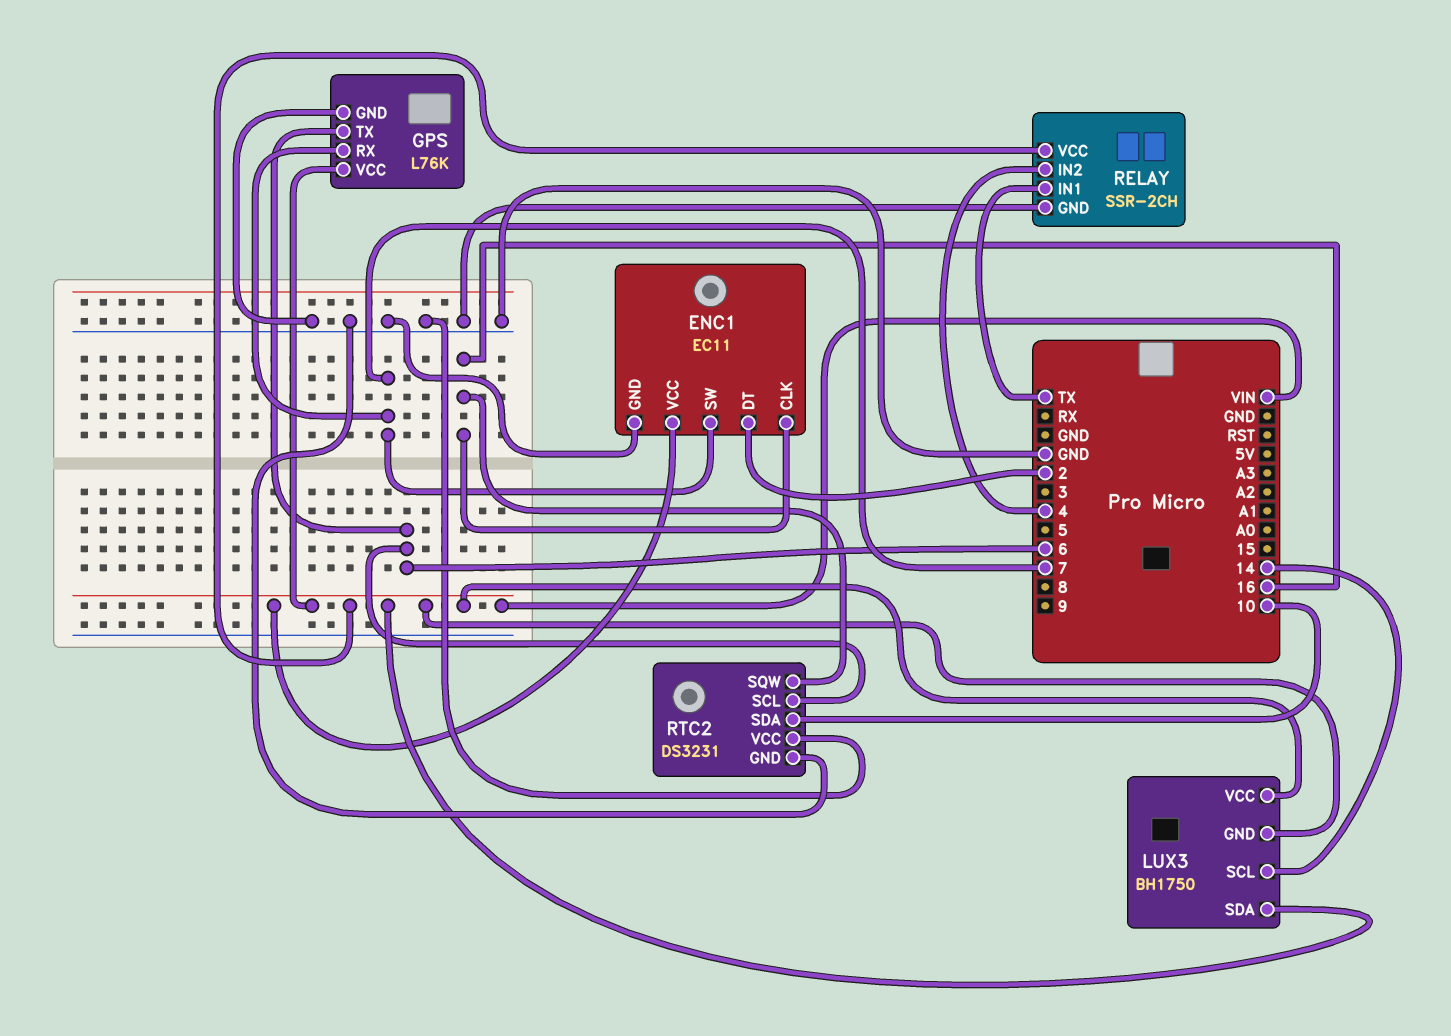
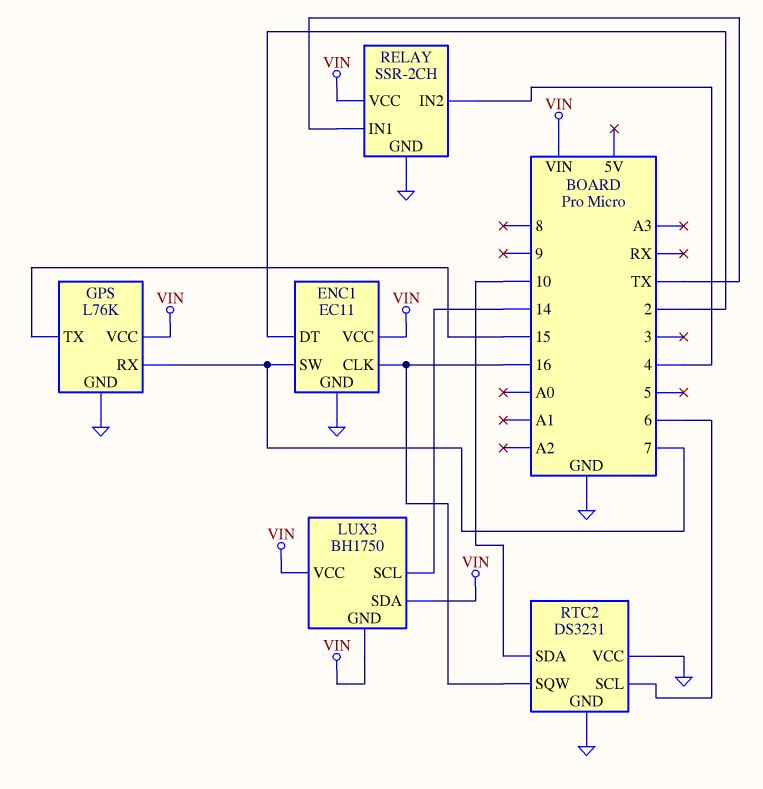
GPS pin TX: 6 -> 15

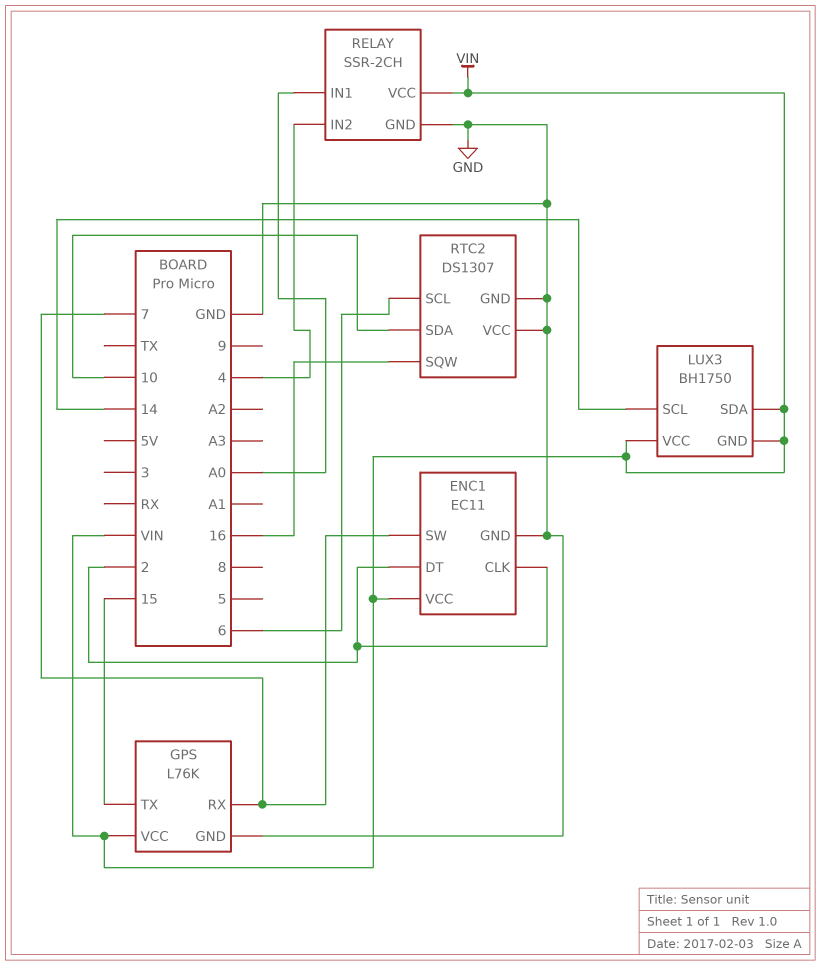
ENC1 pin CLK: 16 -> 2
RELAY pin IN1: TX -> A0
RTC2: DS3231 -> DS1307

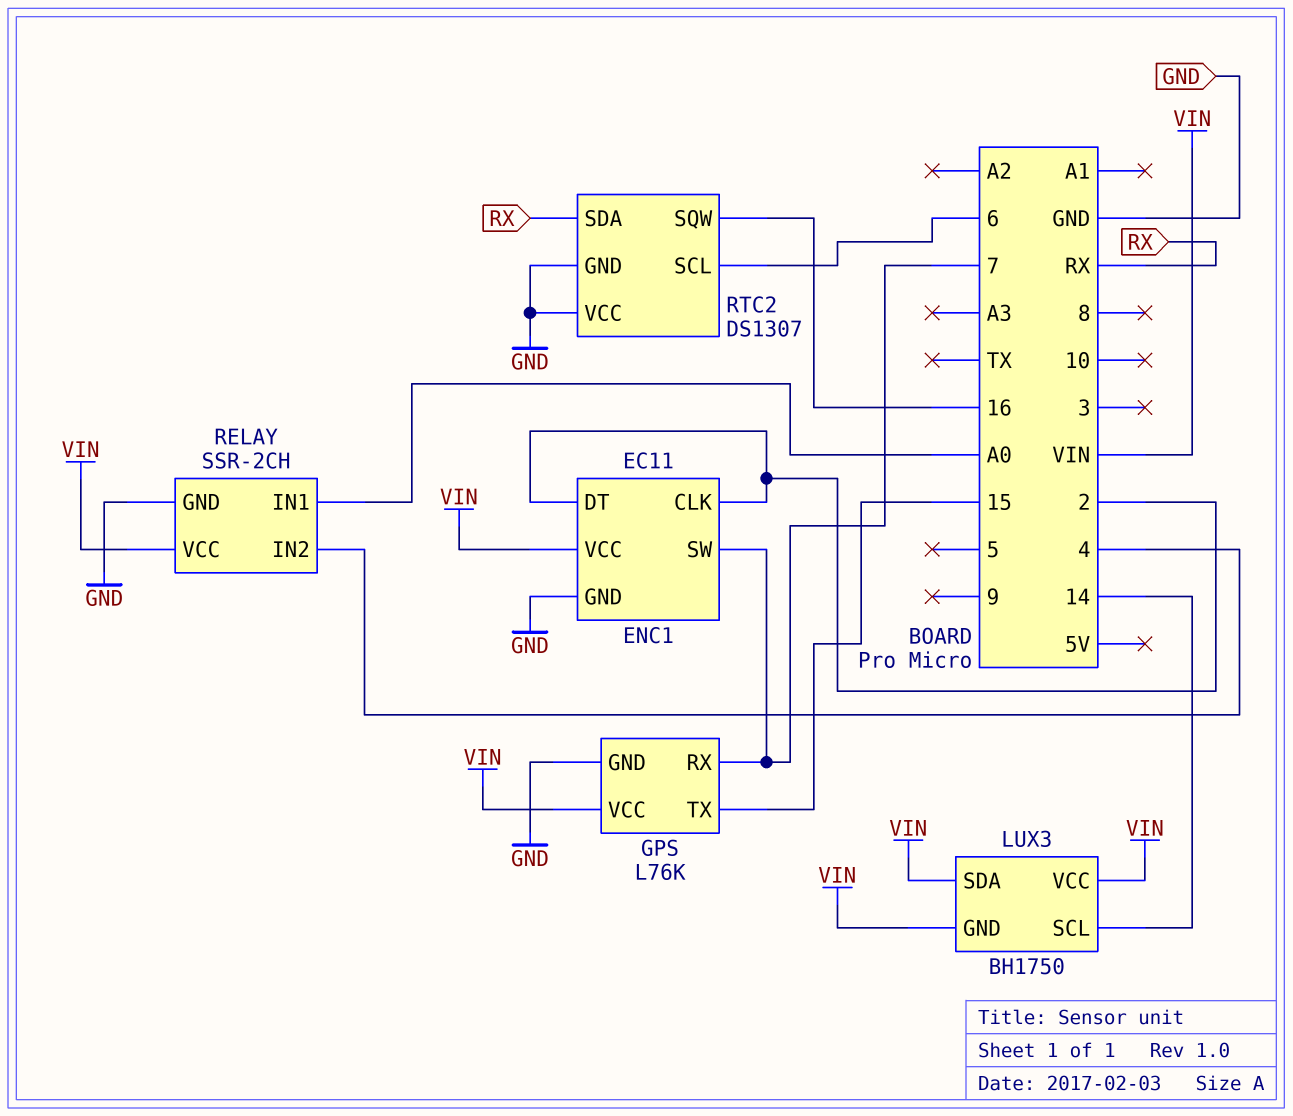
RTC2 pin SDA: 10 -> RX

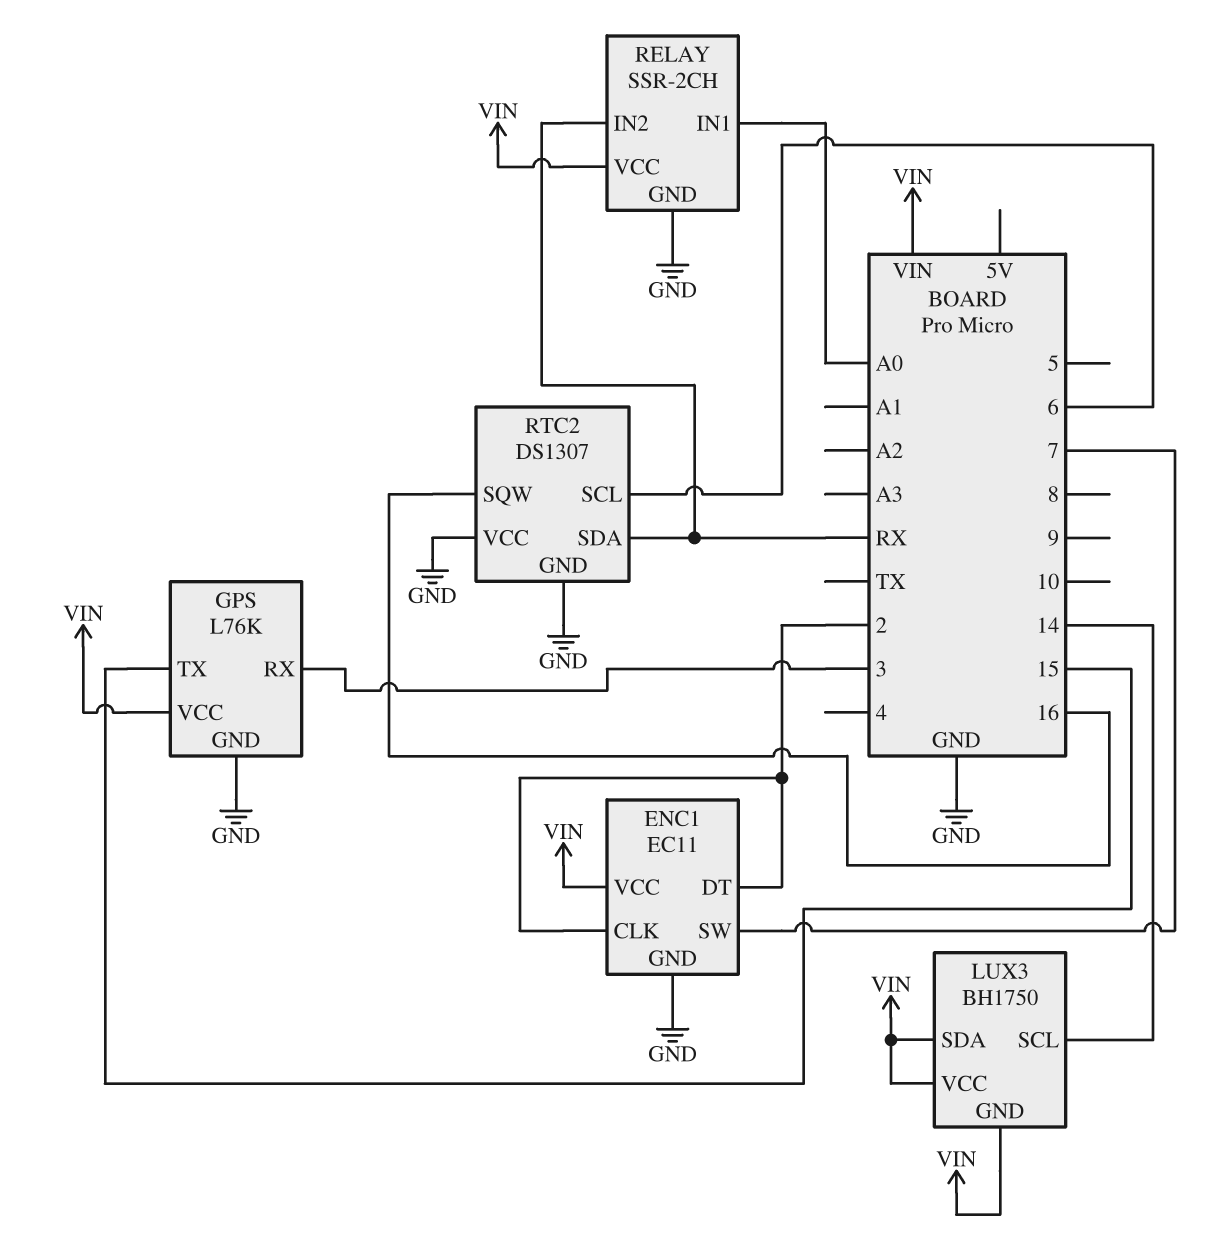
GPS pin RX: 7 -> 3
RELAY pin IN2: 4 -> RX

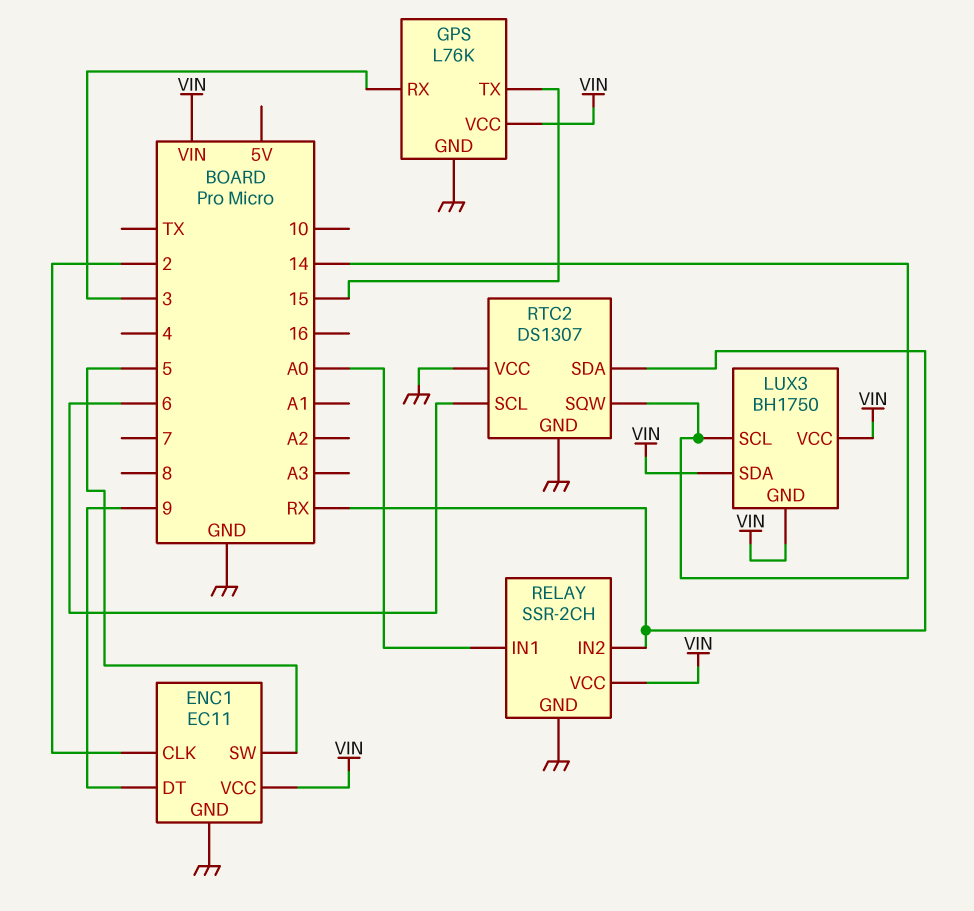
ENC1 pin DT: 2 -> 9
ENC1 pin SW: 7 -> 5
RTC2 pin SQW: 16 -> 14

